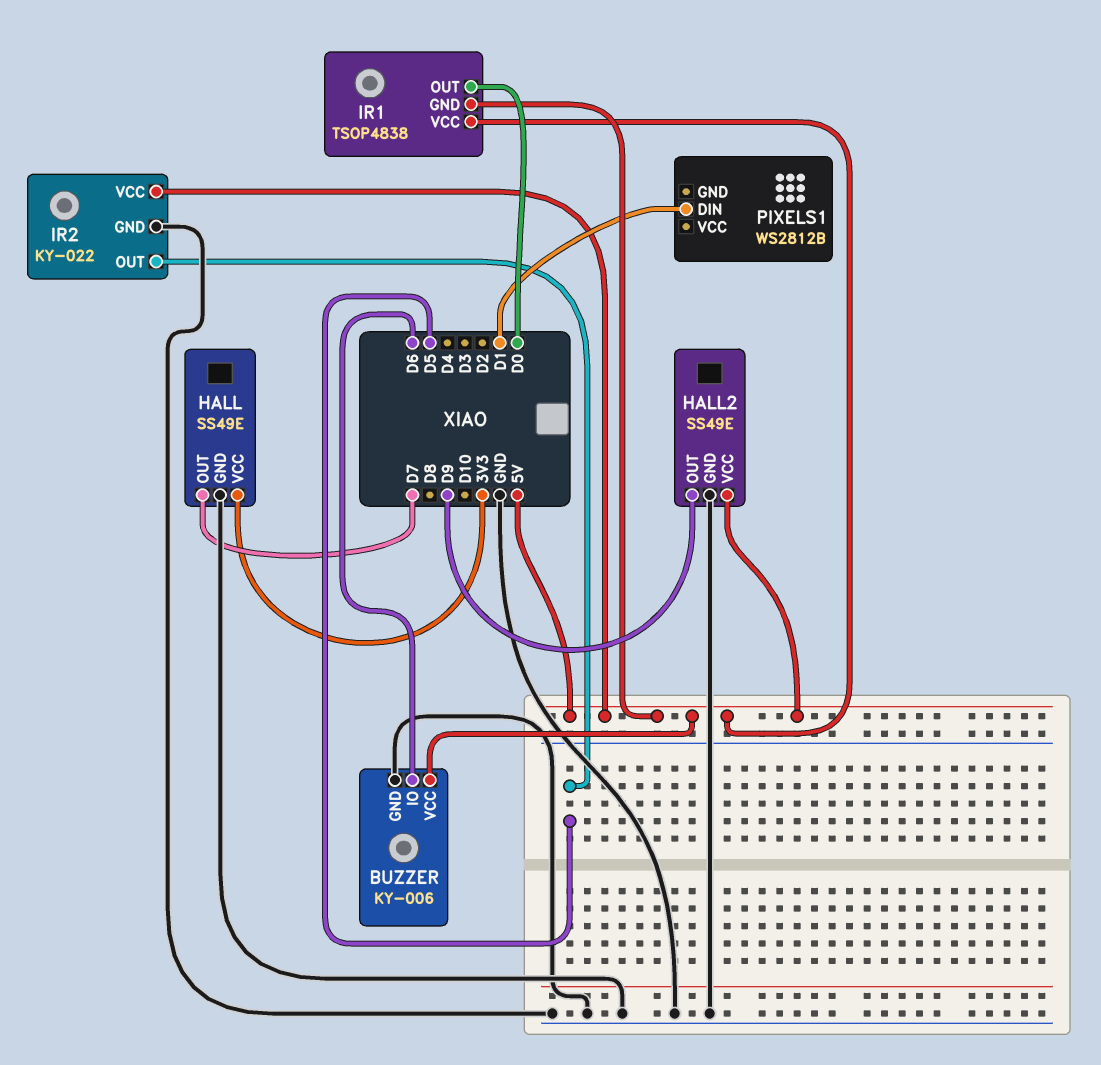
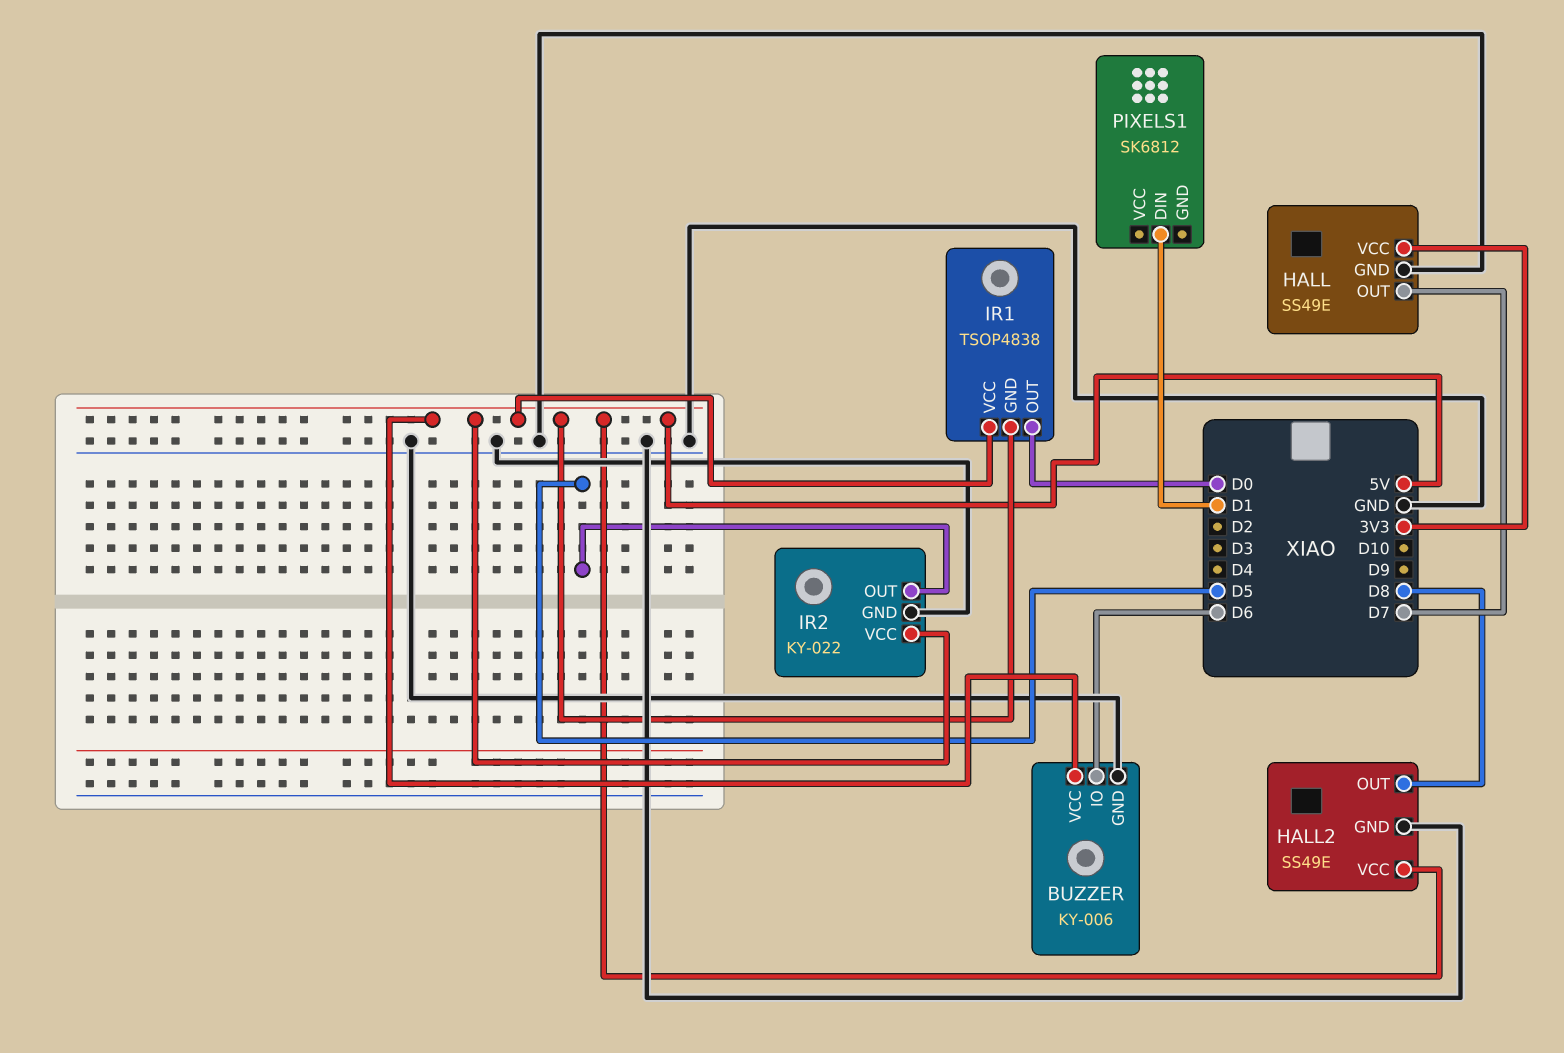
HALL2 pin OUT: D9 -> D8
PIXELS1: WS2812B -> SK6812

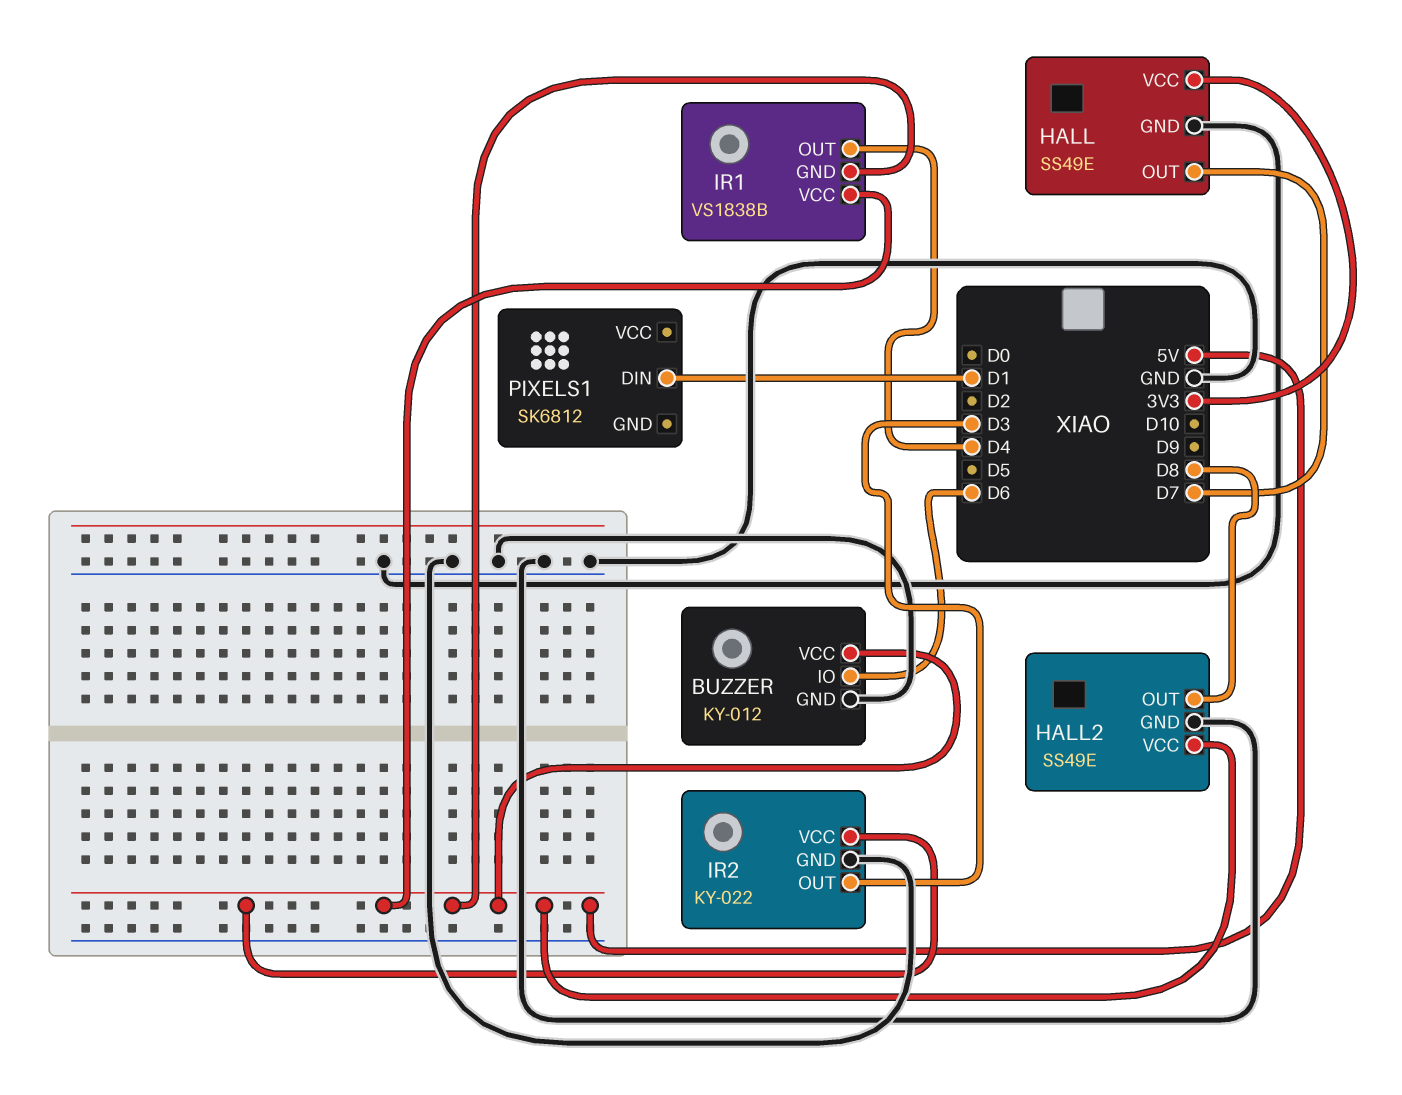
BUZZER: KY-006 -> KY-012
IR1: TSOP4838 -> VS1838B
IR1 pin OUT: D0 -> D4
IR2 pin OUT: D5 -> D3

